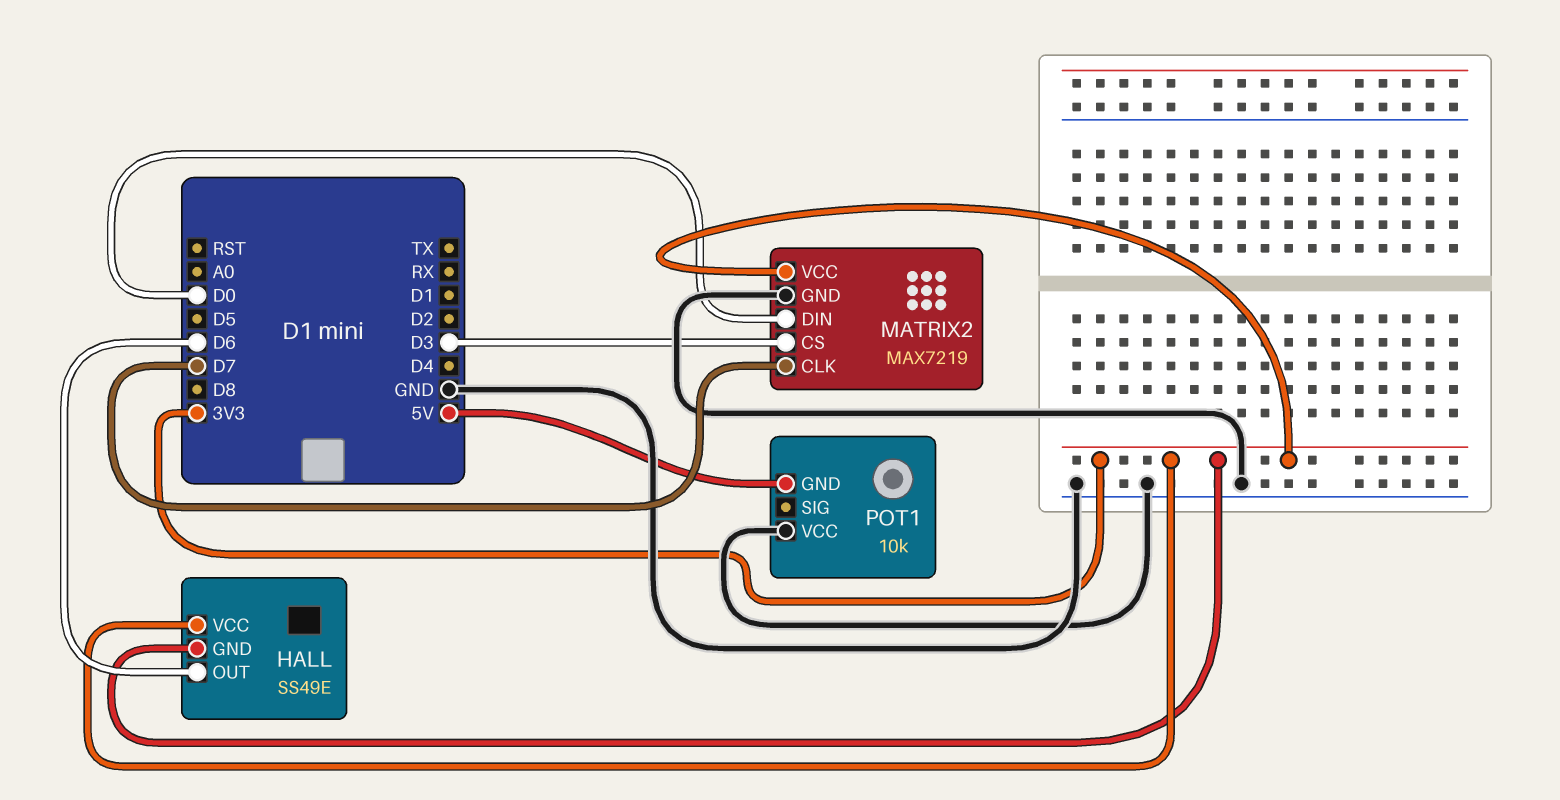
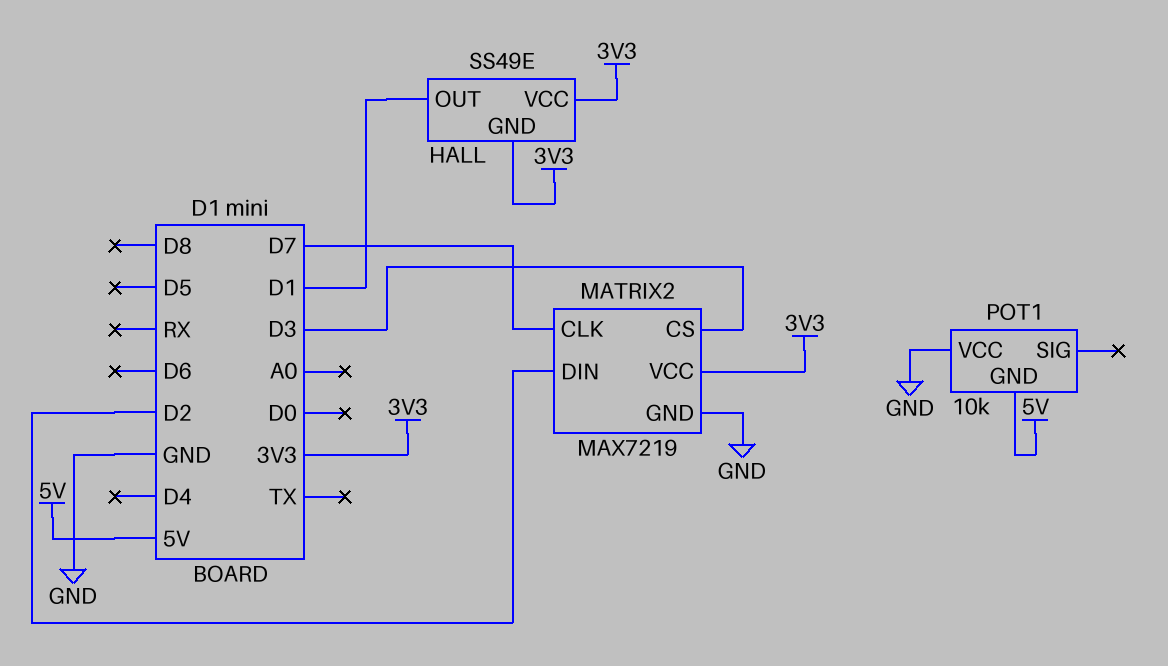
HALL pin OUT: D6 -> D1
MATRIX2 pin DIN: D0 -> D2

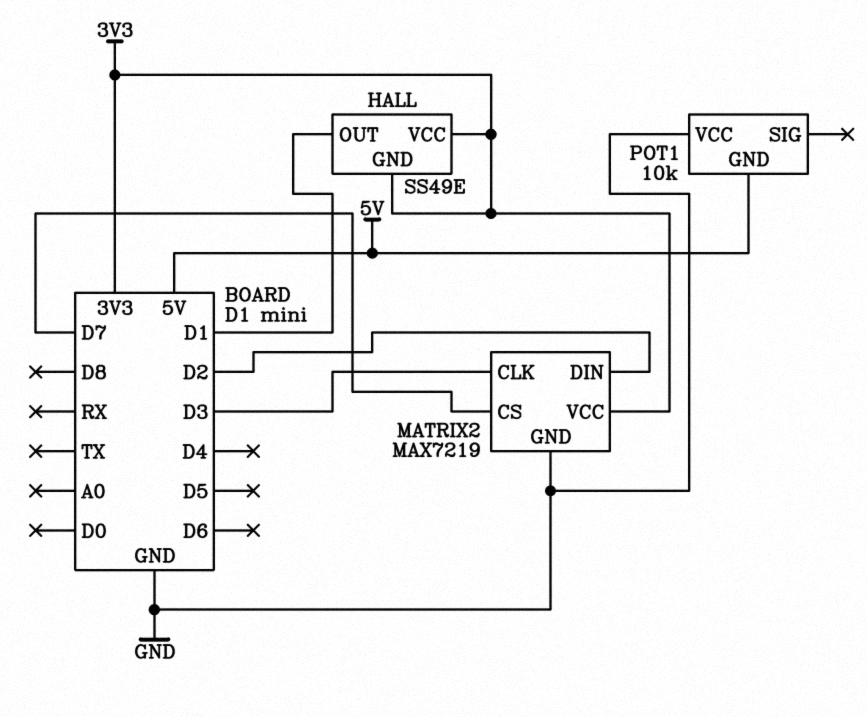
MATRIX2 pin CLK: D7 -> D3
MATRIX2 pin CS: D3 -> D7

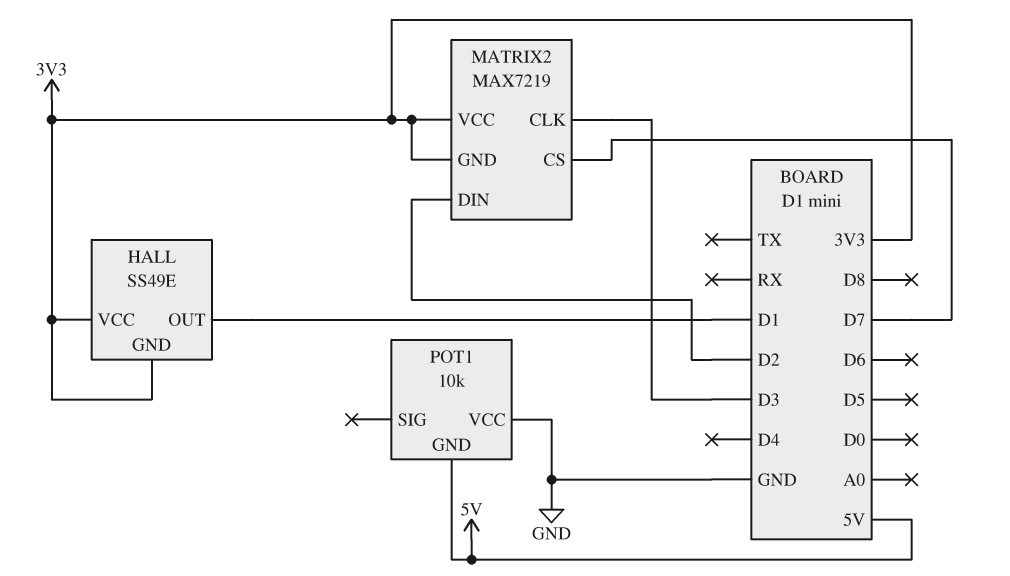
MATRIX2 pin GND: GND -> 3V3

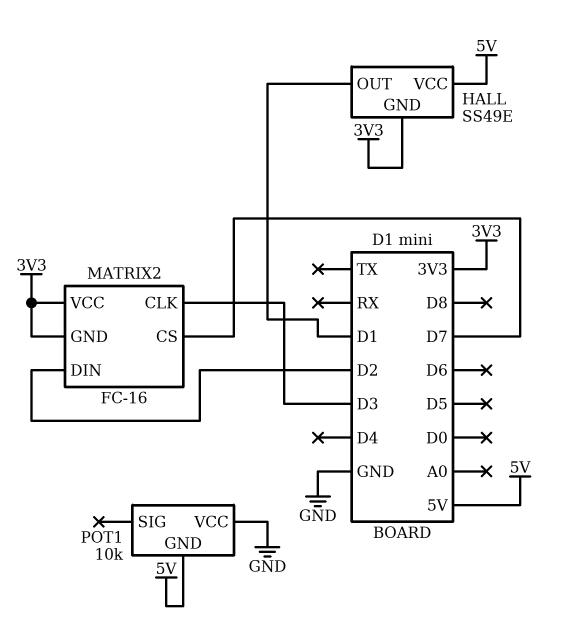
HALL pin VCC: 3V3 -> 5V
MATRIX2: MAX7219 -> FC-16

